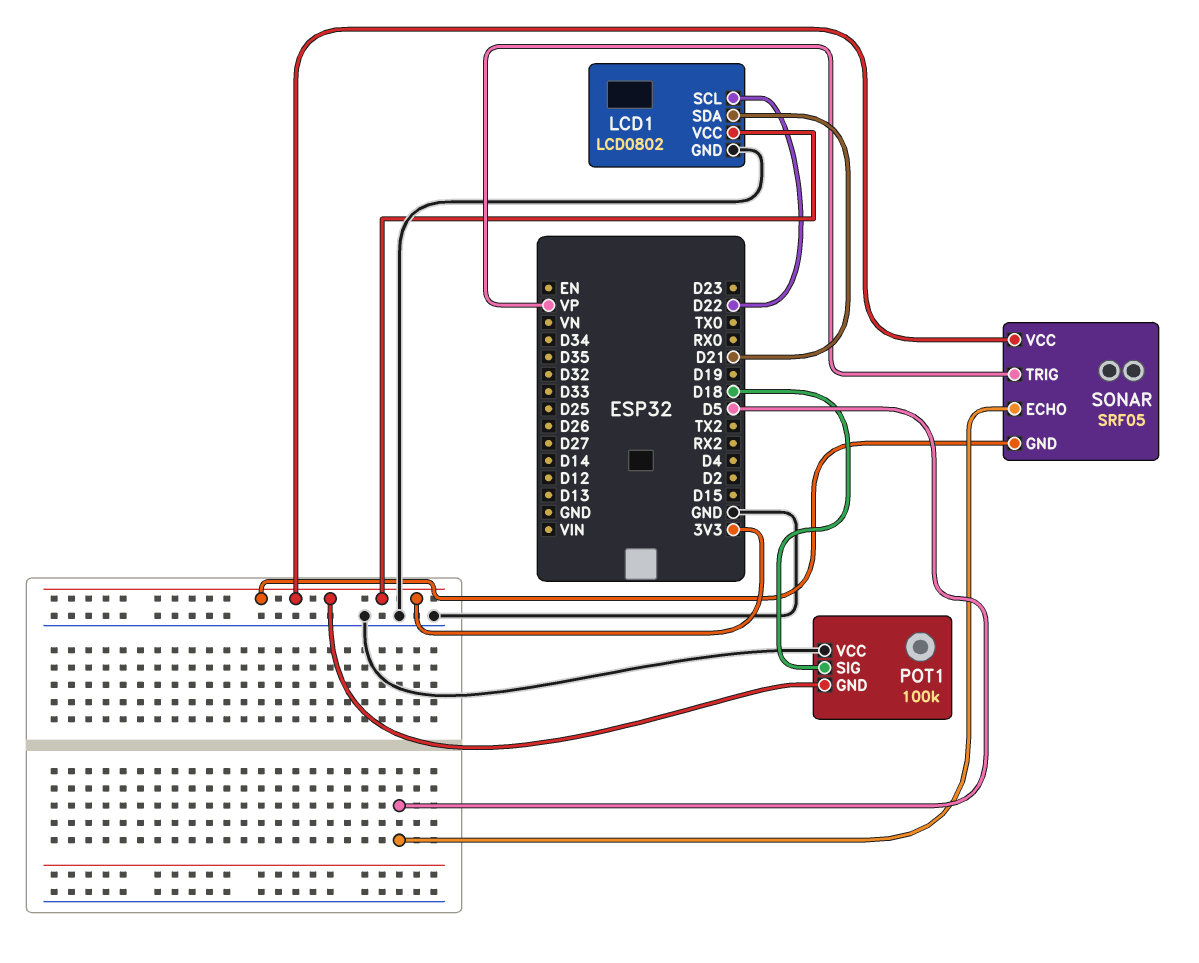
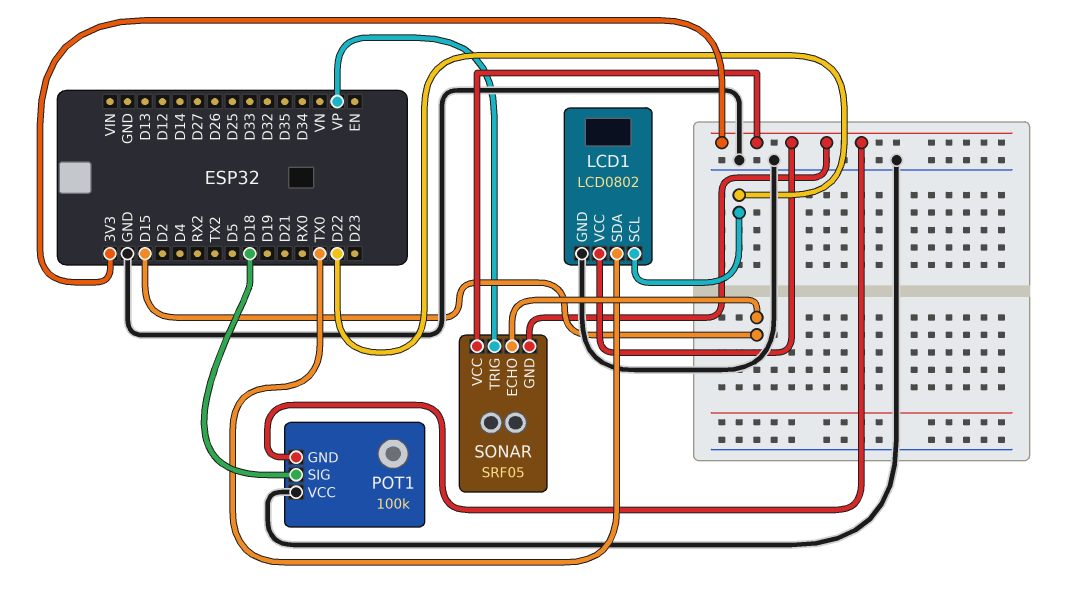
LCD1 pin SDA: D21 -> TX0
SONAR pin ECHO: D5 -> D15

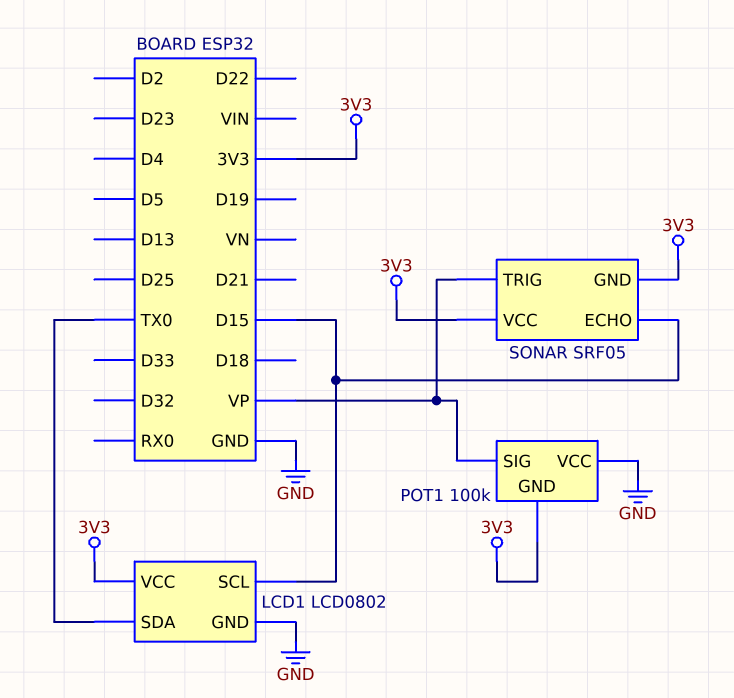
LCD1 pin SCL: D22 -> D15
POT1 pin SIG: D18 -> VP

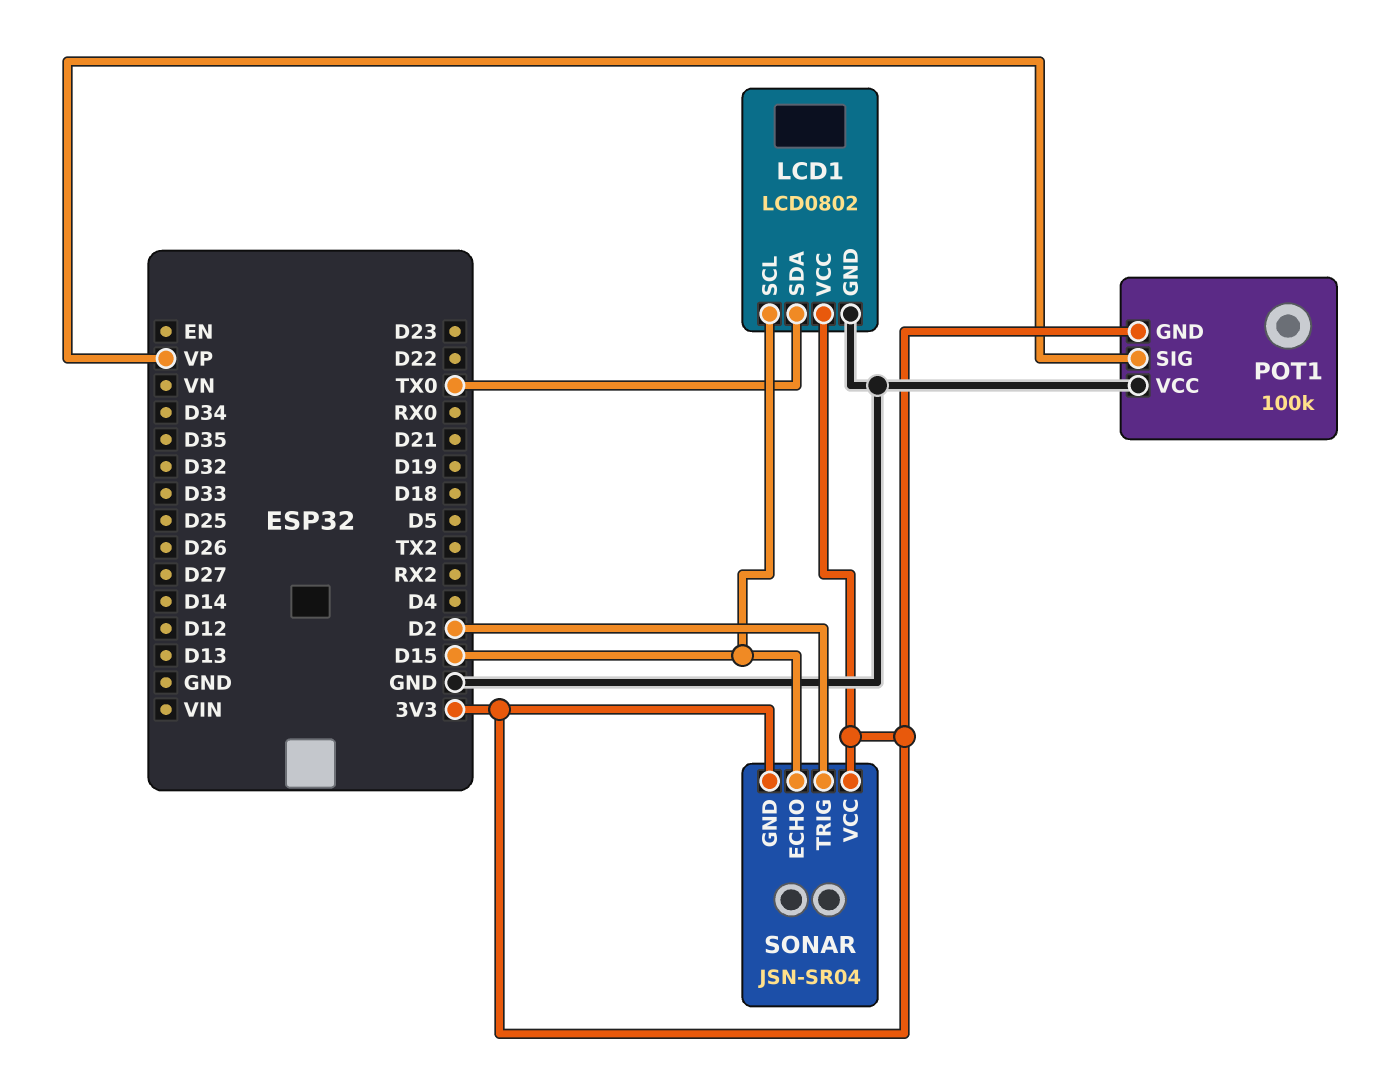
SONAR: SRF05 -> JSN-SR04
SONAR pin TRIG: VP -> D2

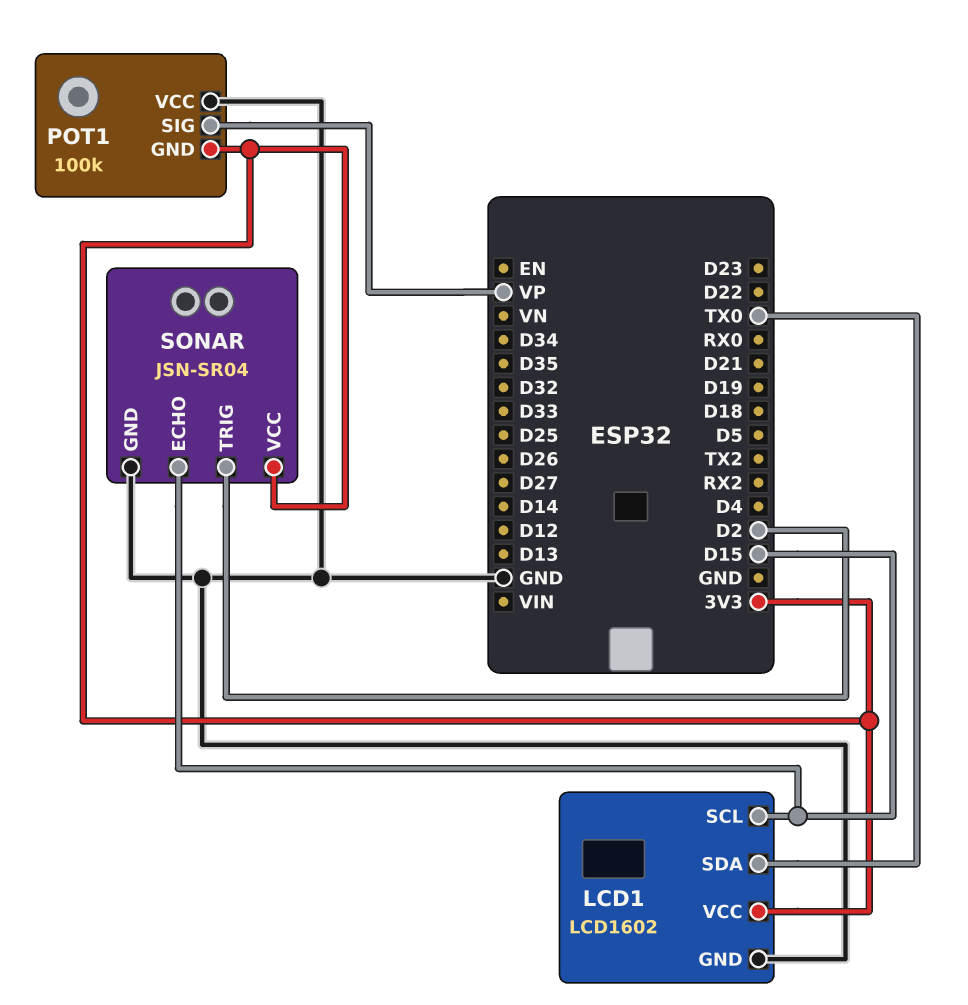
LCD1: LCD0802 -> LCD1602
SONAR pin GND: 3V3 -> GND

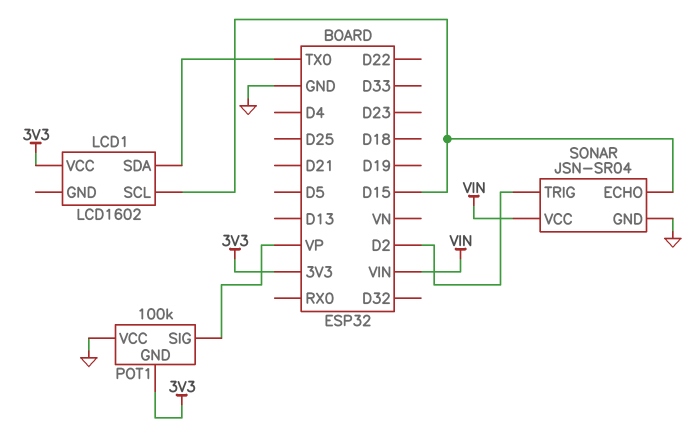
LCD1 pin GND: GND -> none
SONAR pin VCC: 3V3 -> VIN

